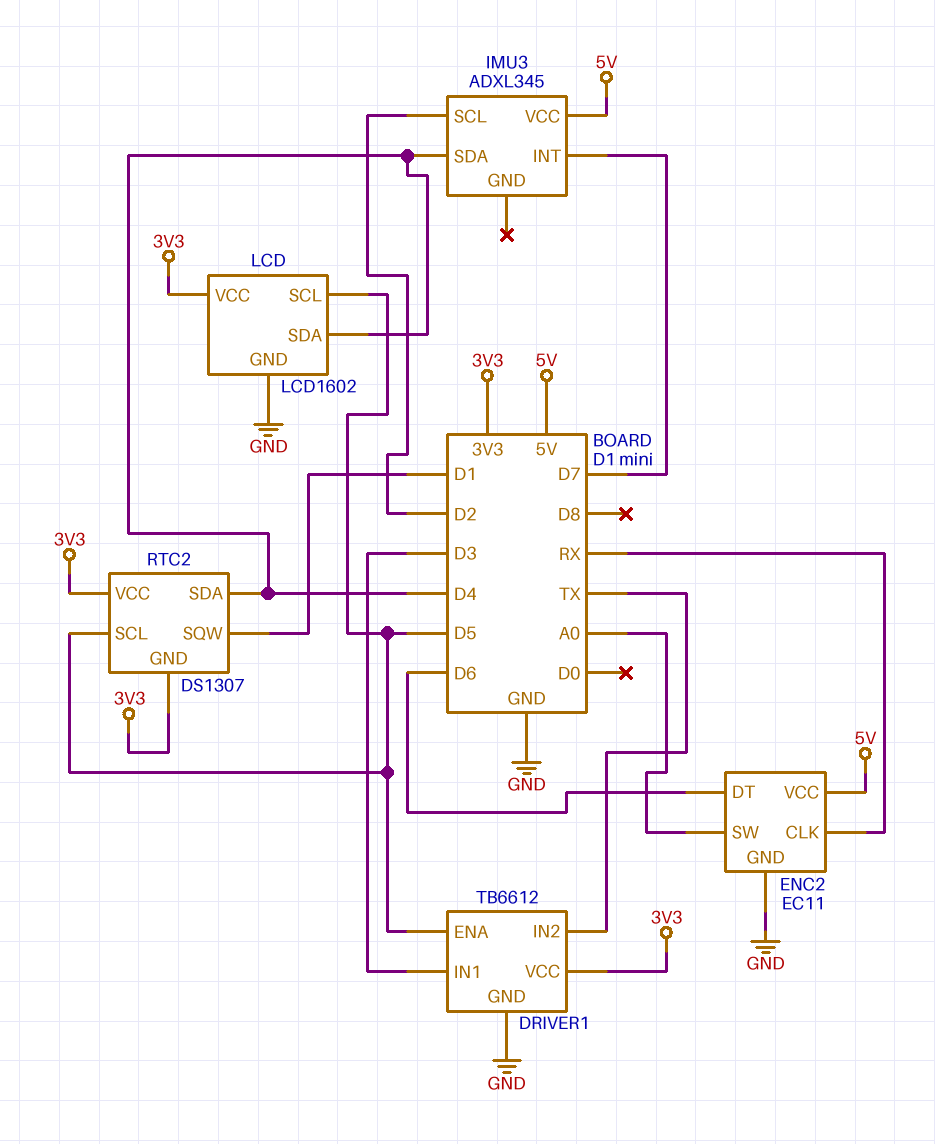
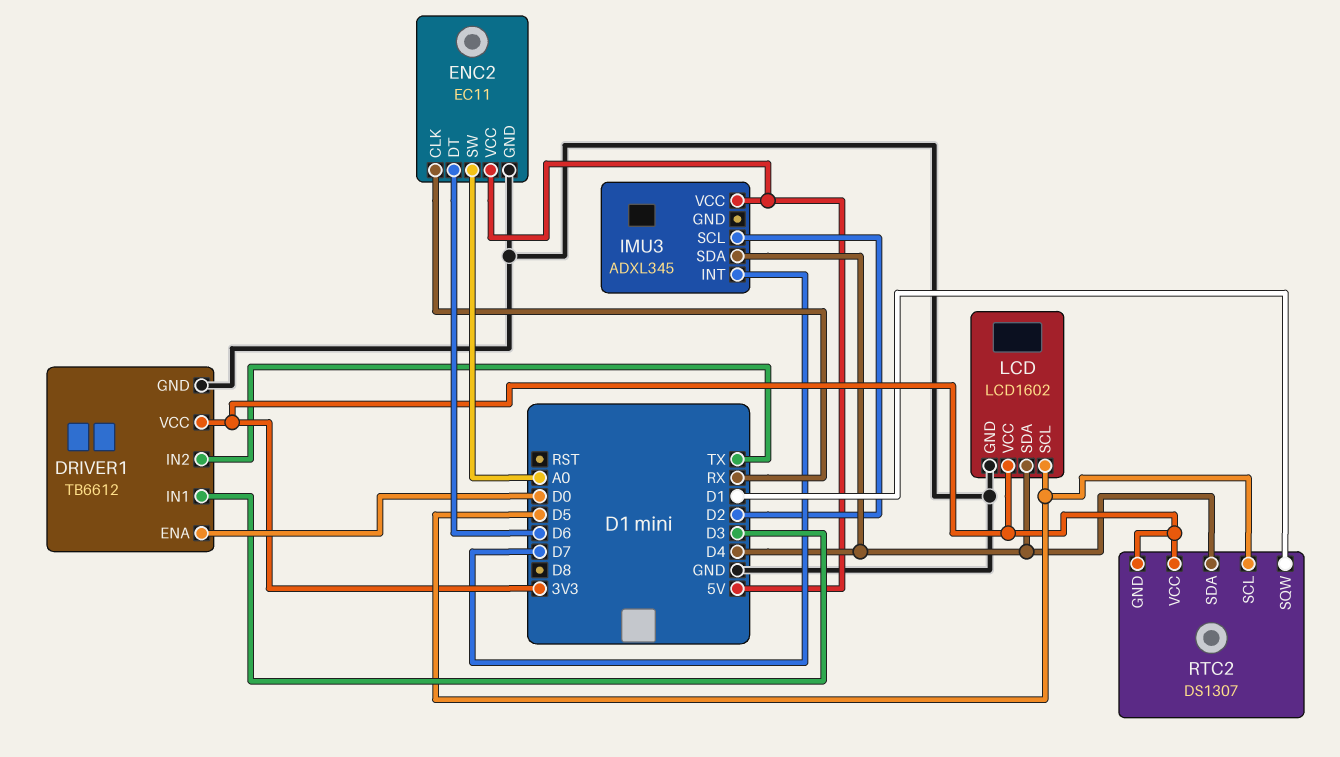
DRIVER1 pin ENA: D5 -> D0

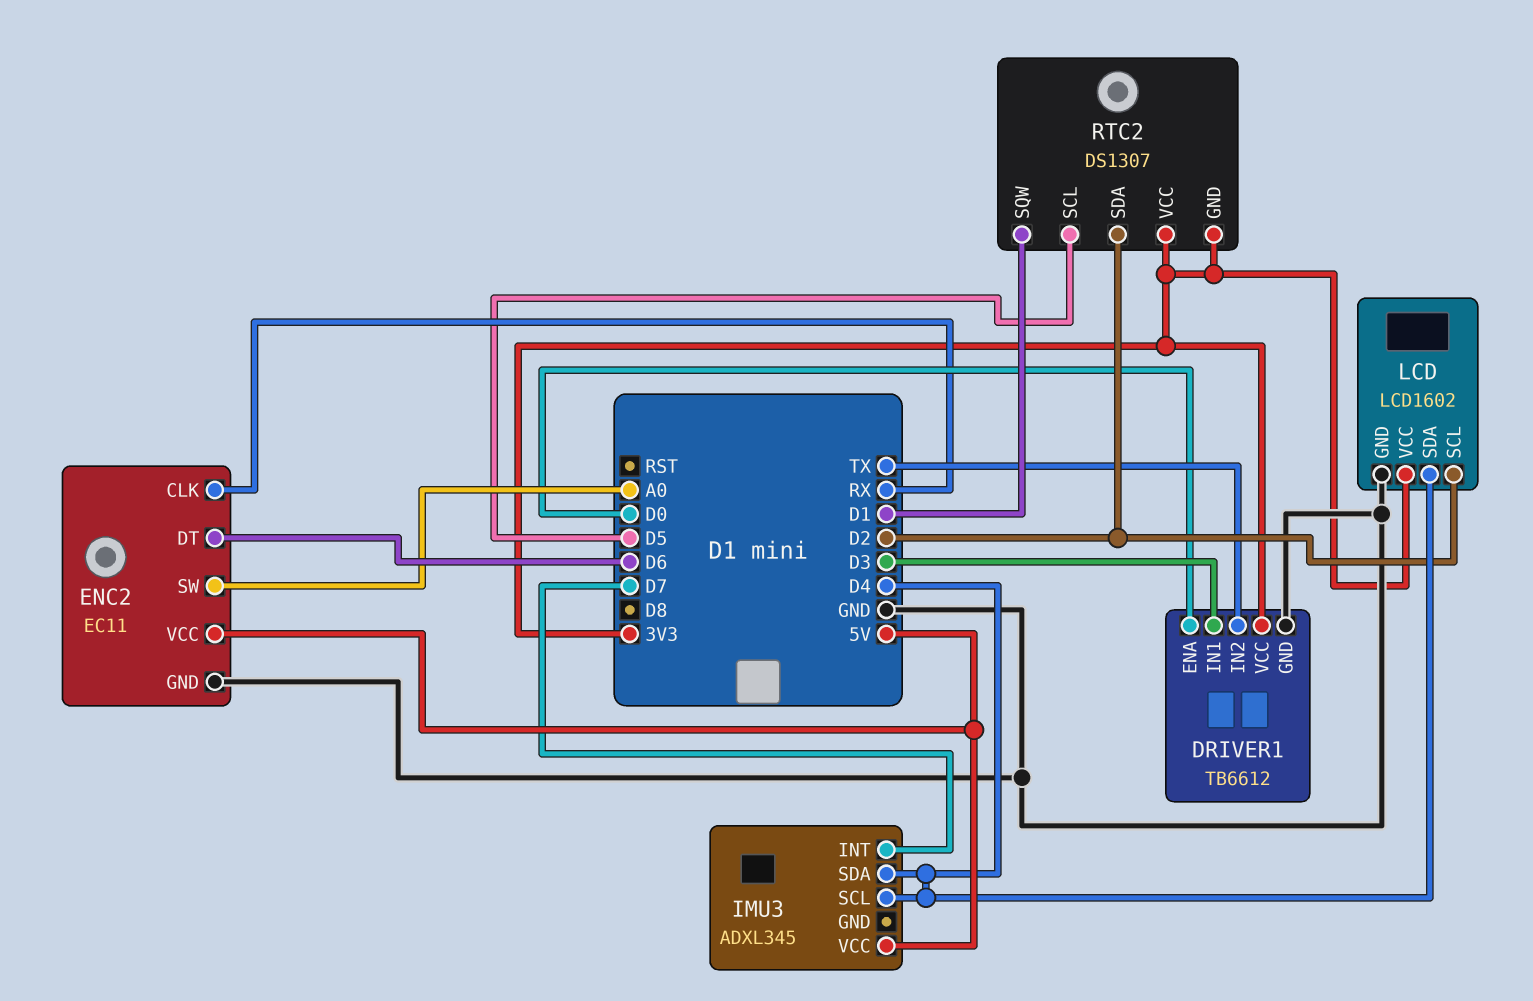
IMU3 pin SCL: D2 -> D4
LCD pin SCL: D5 -> D2
RTC2 pin SDA: D4 -> D2

